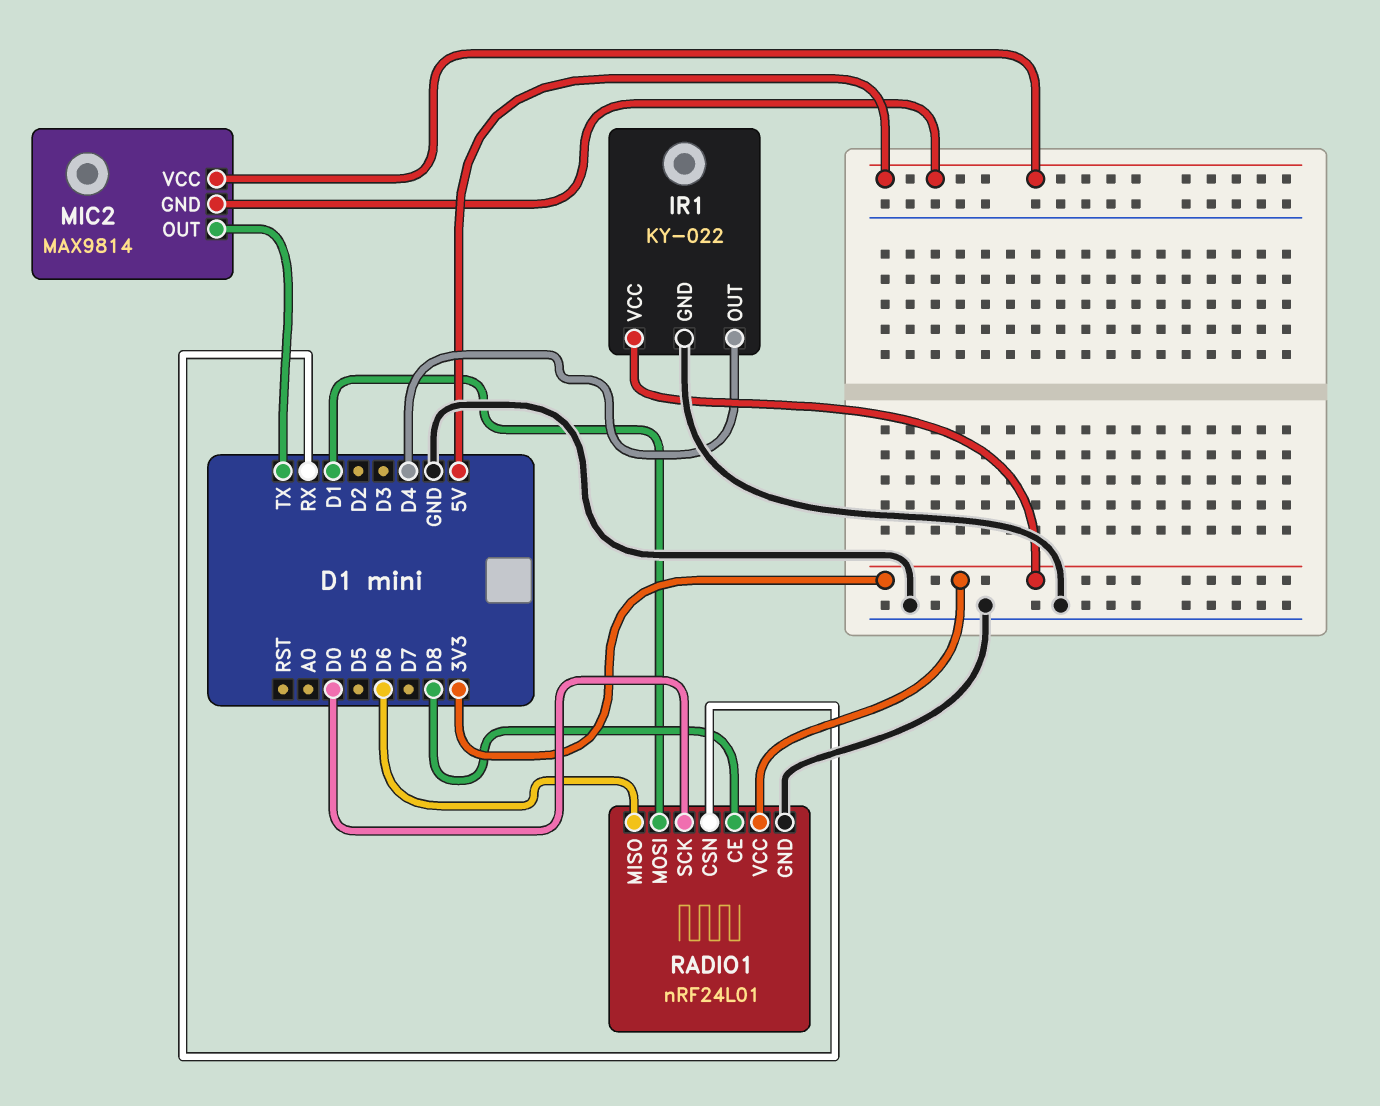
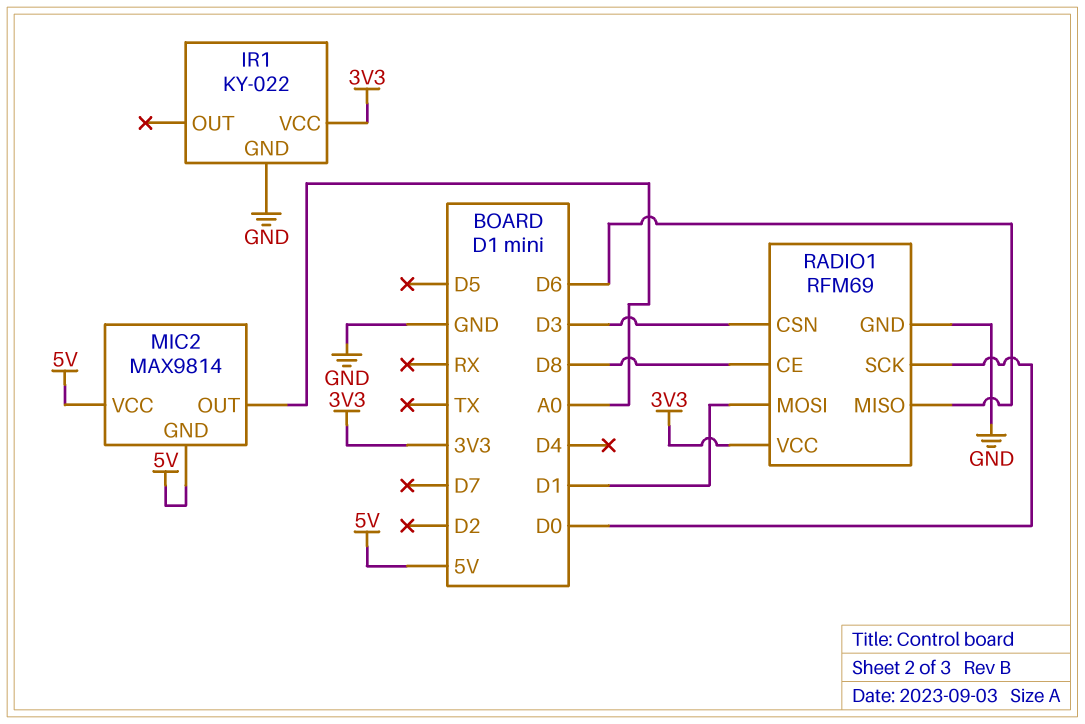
IR1 pin OUT: D4 -> none
MIC2 pin OUT: TX -> A0
RADIO1: nRF24L01 -> RFM69
RADIO1 pin CSN: RX -> D3

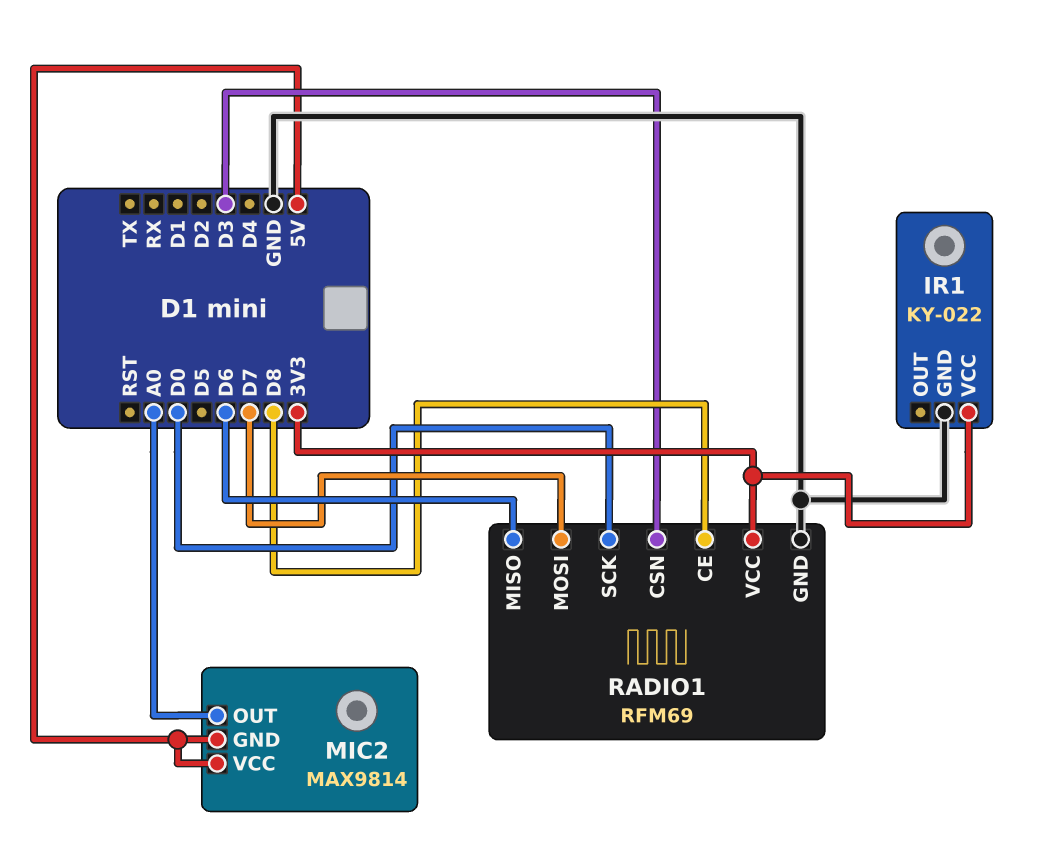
RADIO1 pin MOSI: D1 -> D7

